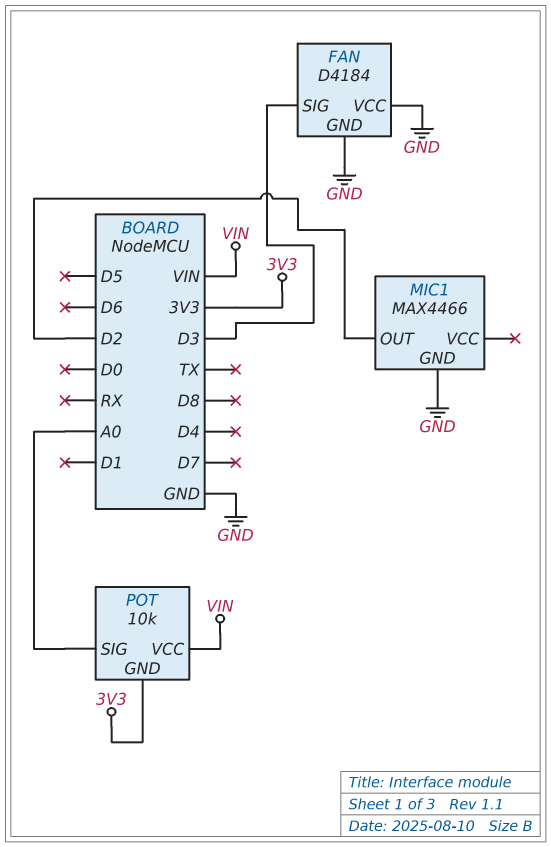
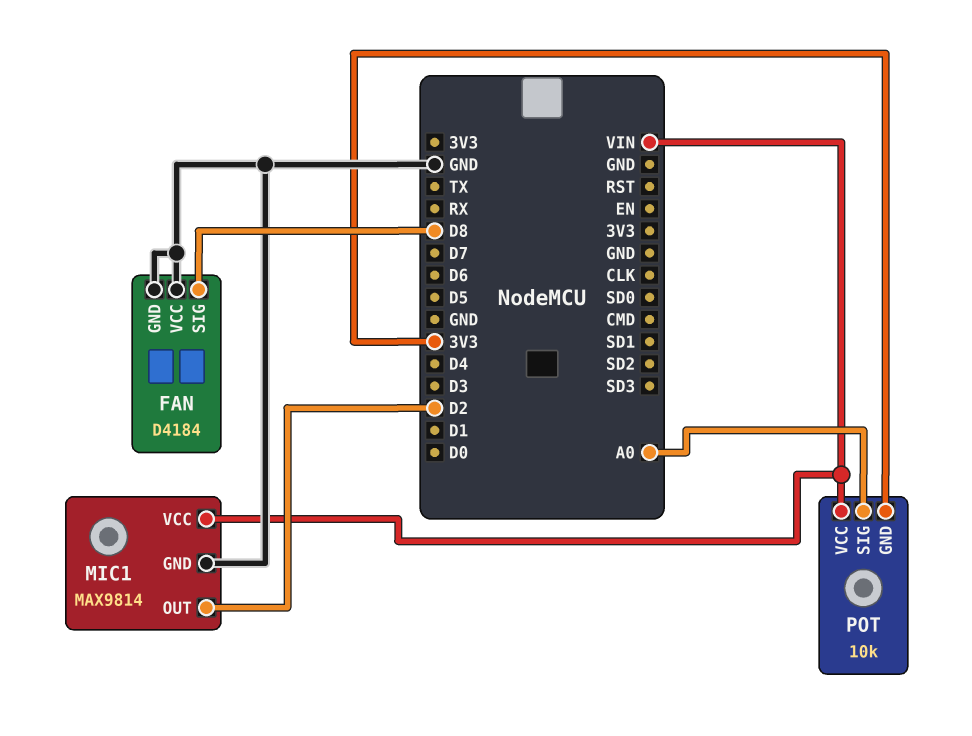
FAN pin SIG: D3 -> D8
MIC1: MAX4466 -> MAX9814
MIC1 pin VCC: none -> VIN

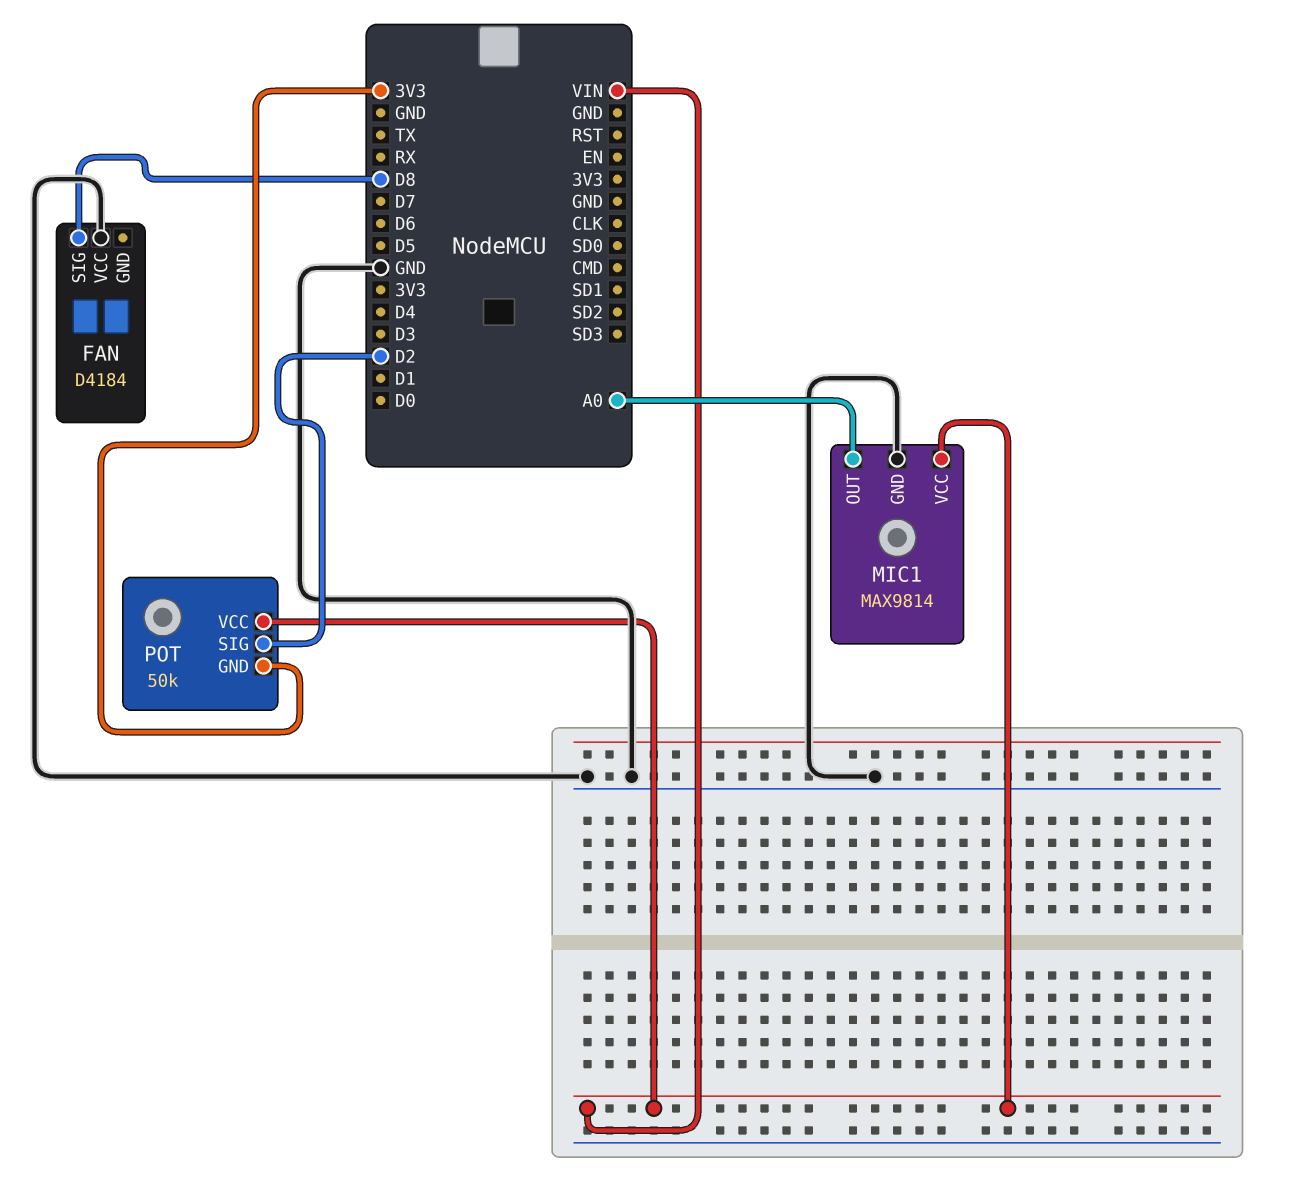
FAN pin GND: GND -> none
MIC1 pin OUT: D2 -> A0
POT: 10k -> 50k
POT pin SIG: A0 -> D2

